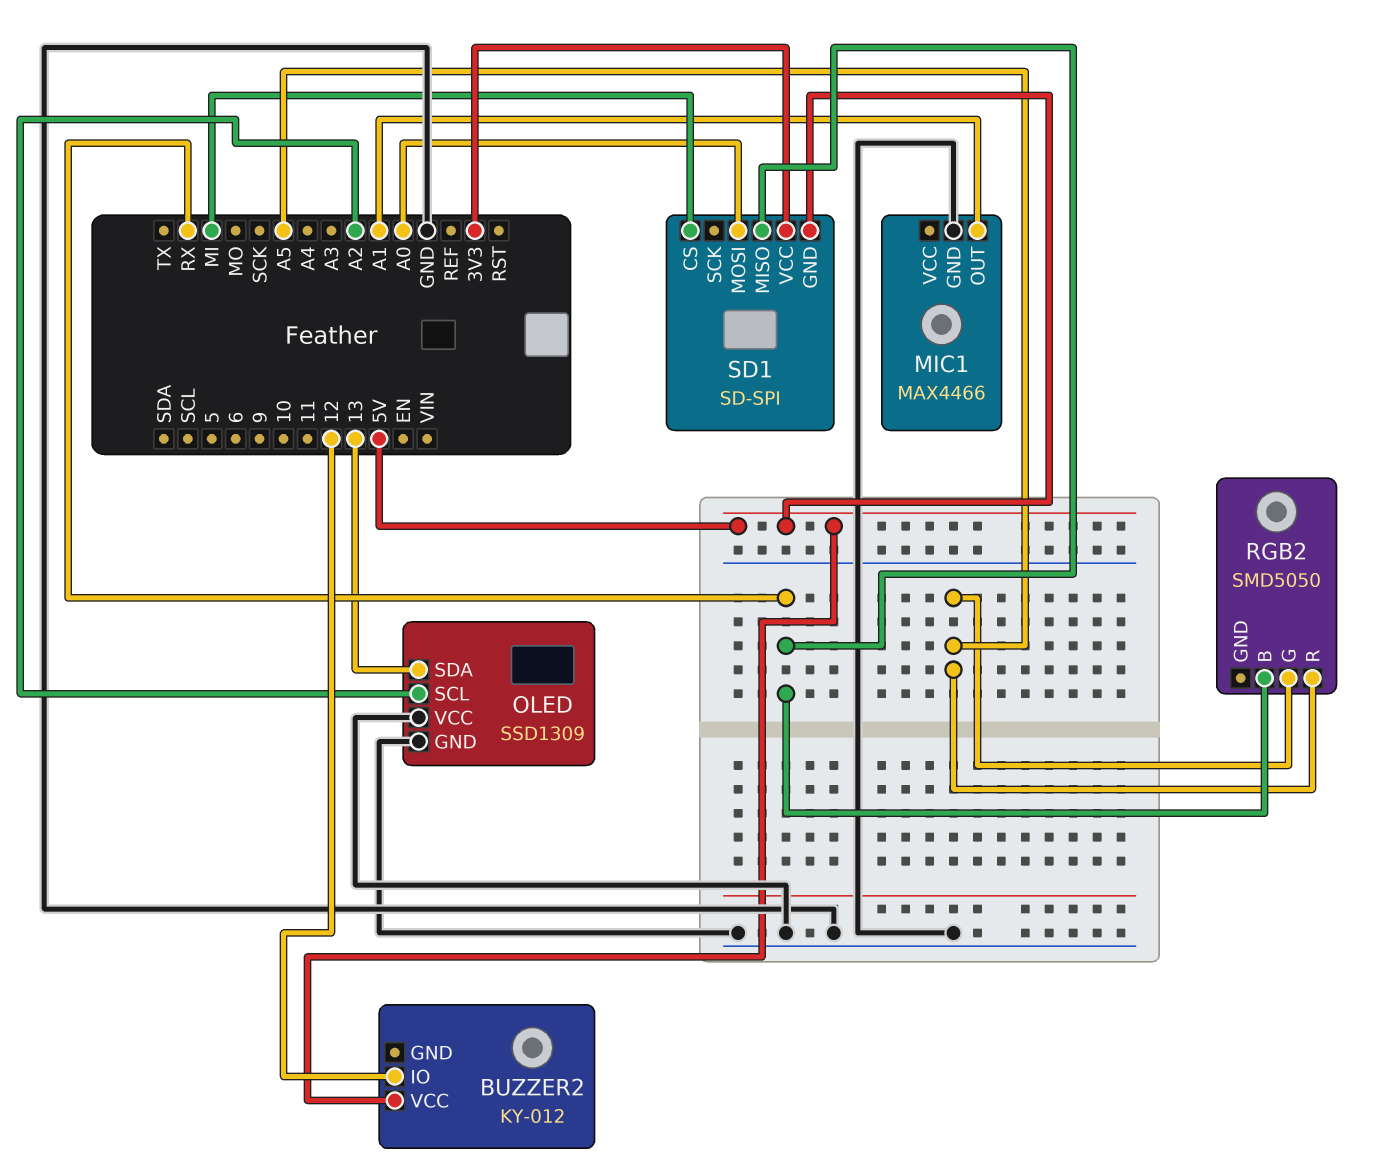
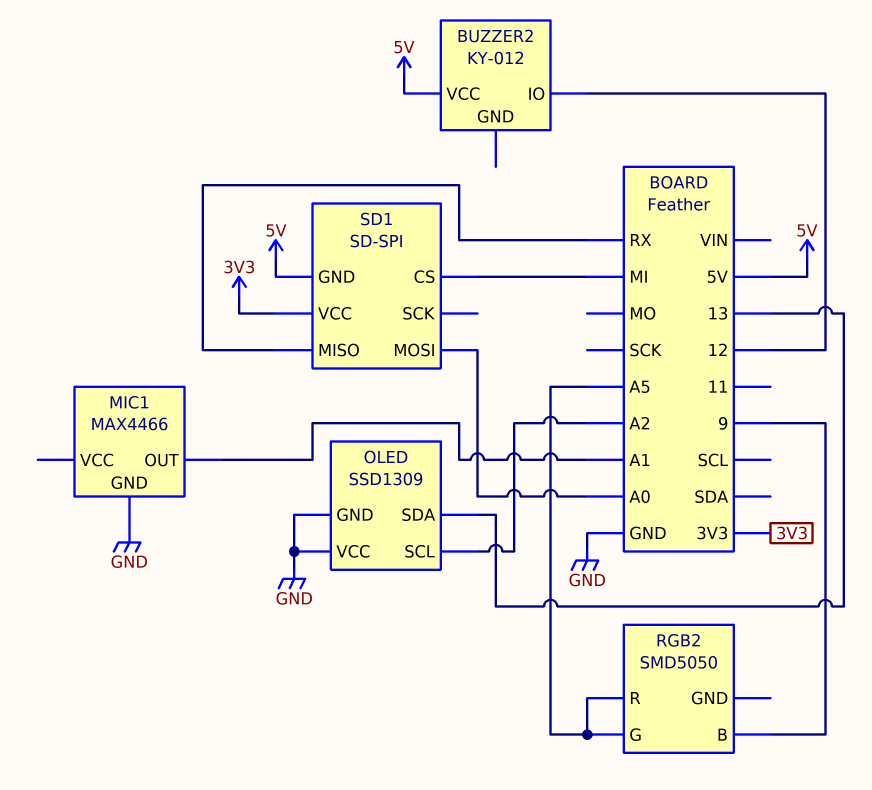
RGB2 pin B: RX -> 9

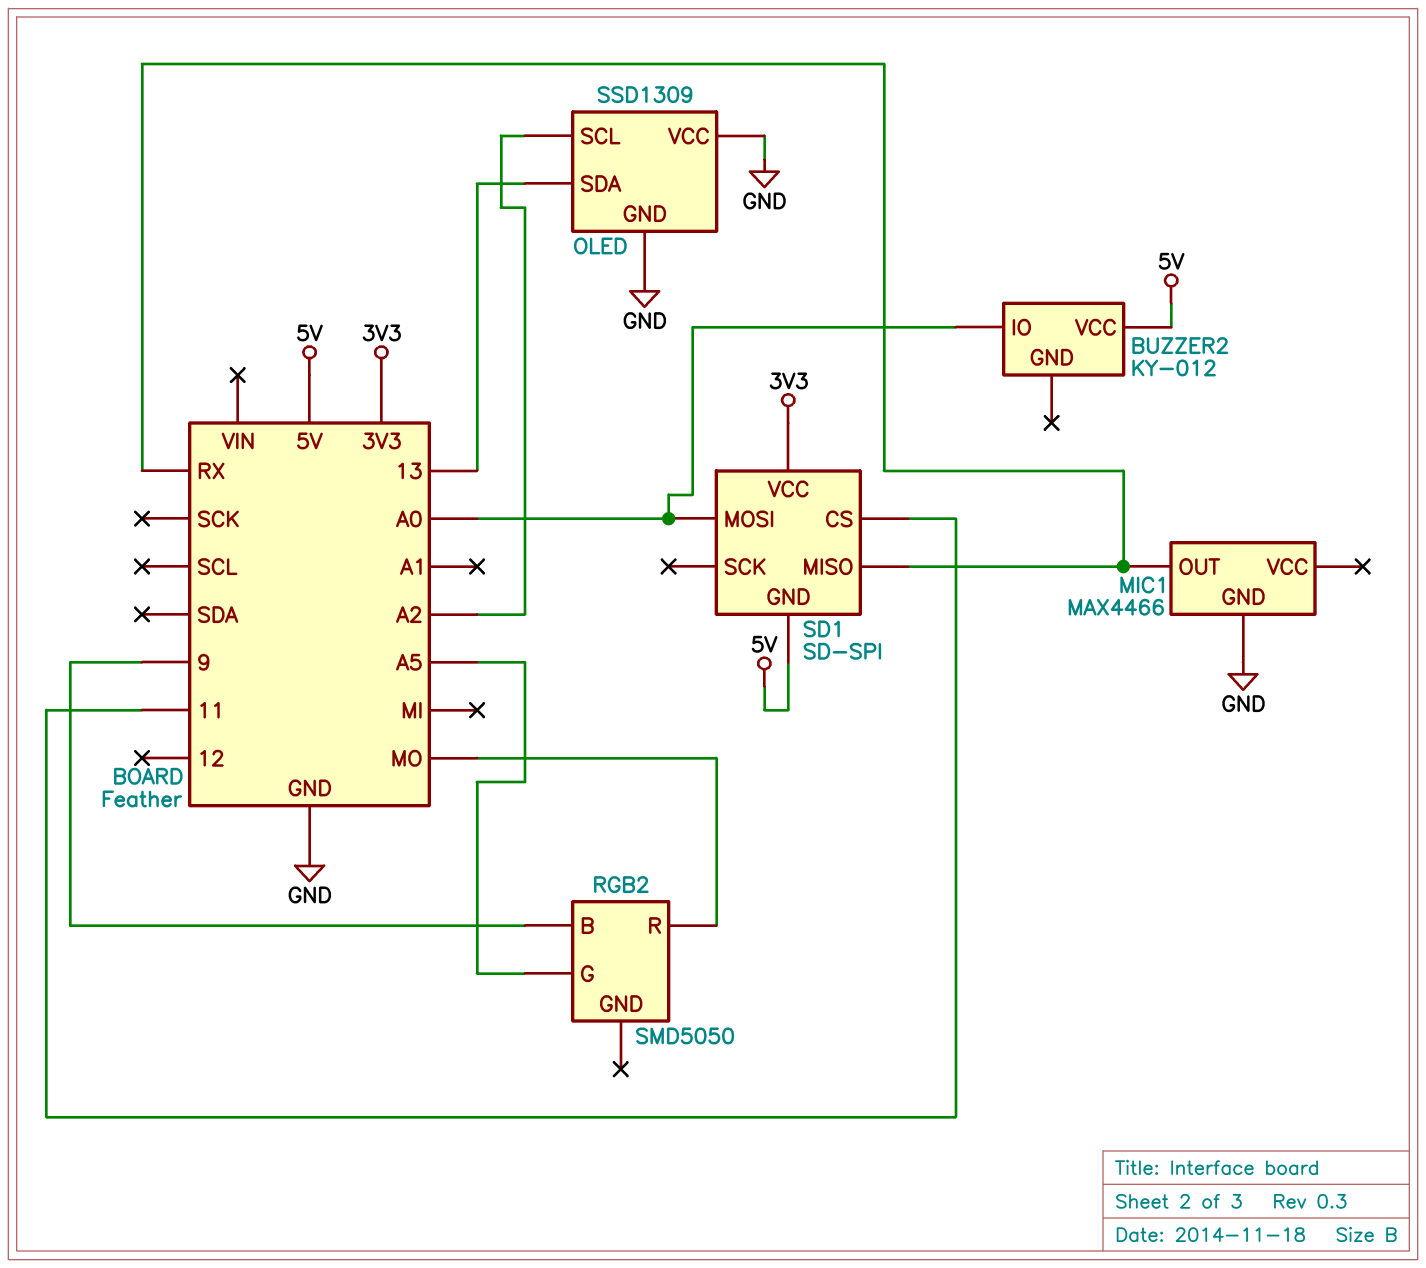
BUZZER2 pin IO: 12 -> A0
MIC1 pin OUT: A1 -> RX
RGB2 pin R: A5 -> MO
SD1 pin CS: MI -> 11

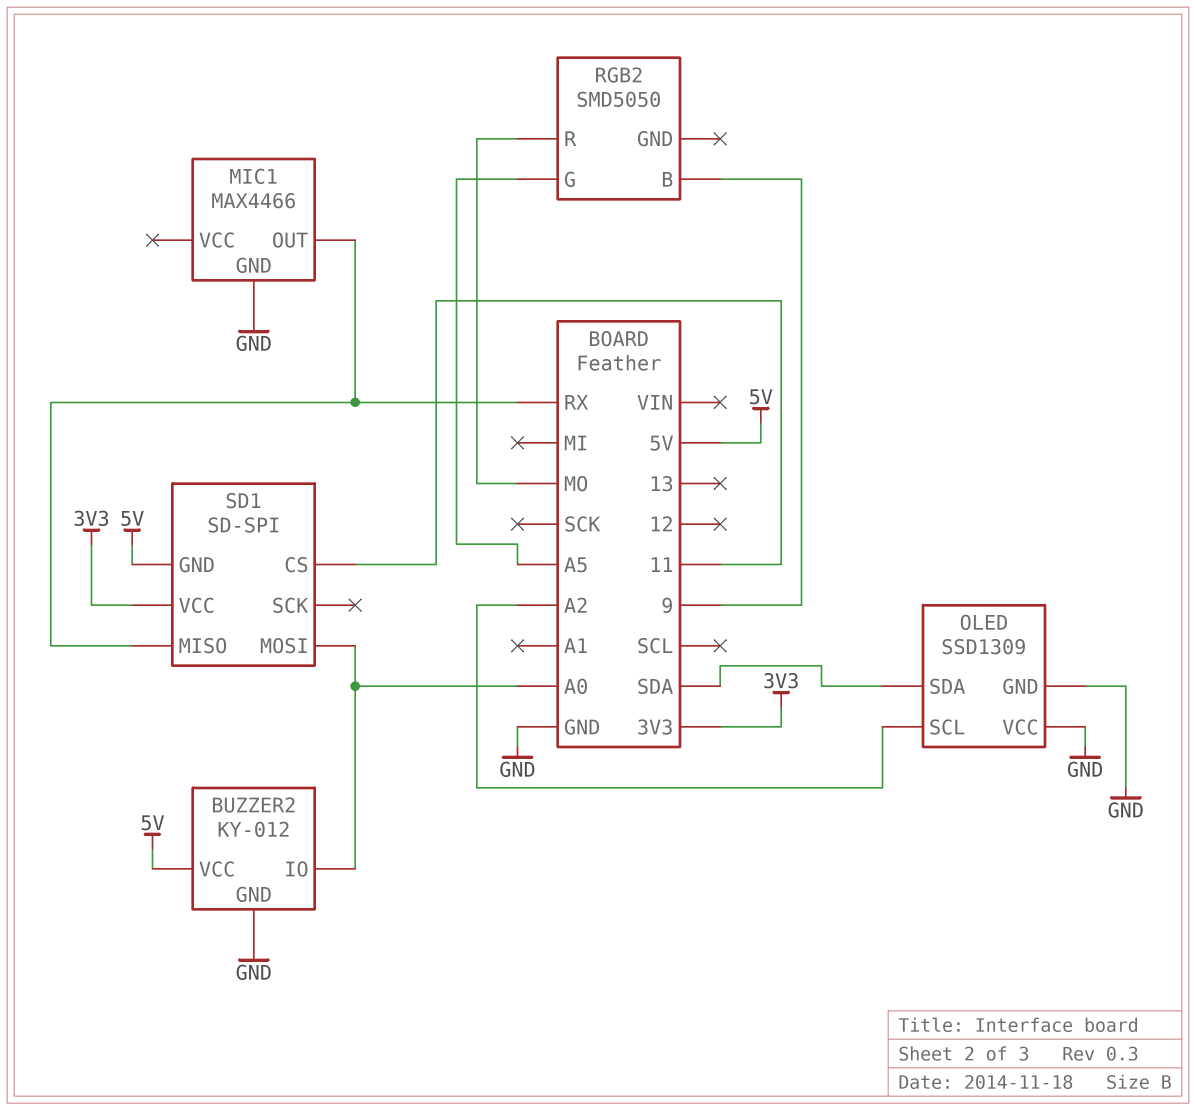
BUZZER2 pin GND: none -> GND
OLED pin SDA: 13 -> SDA

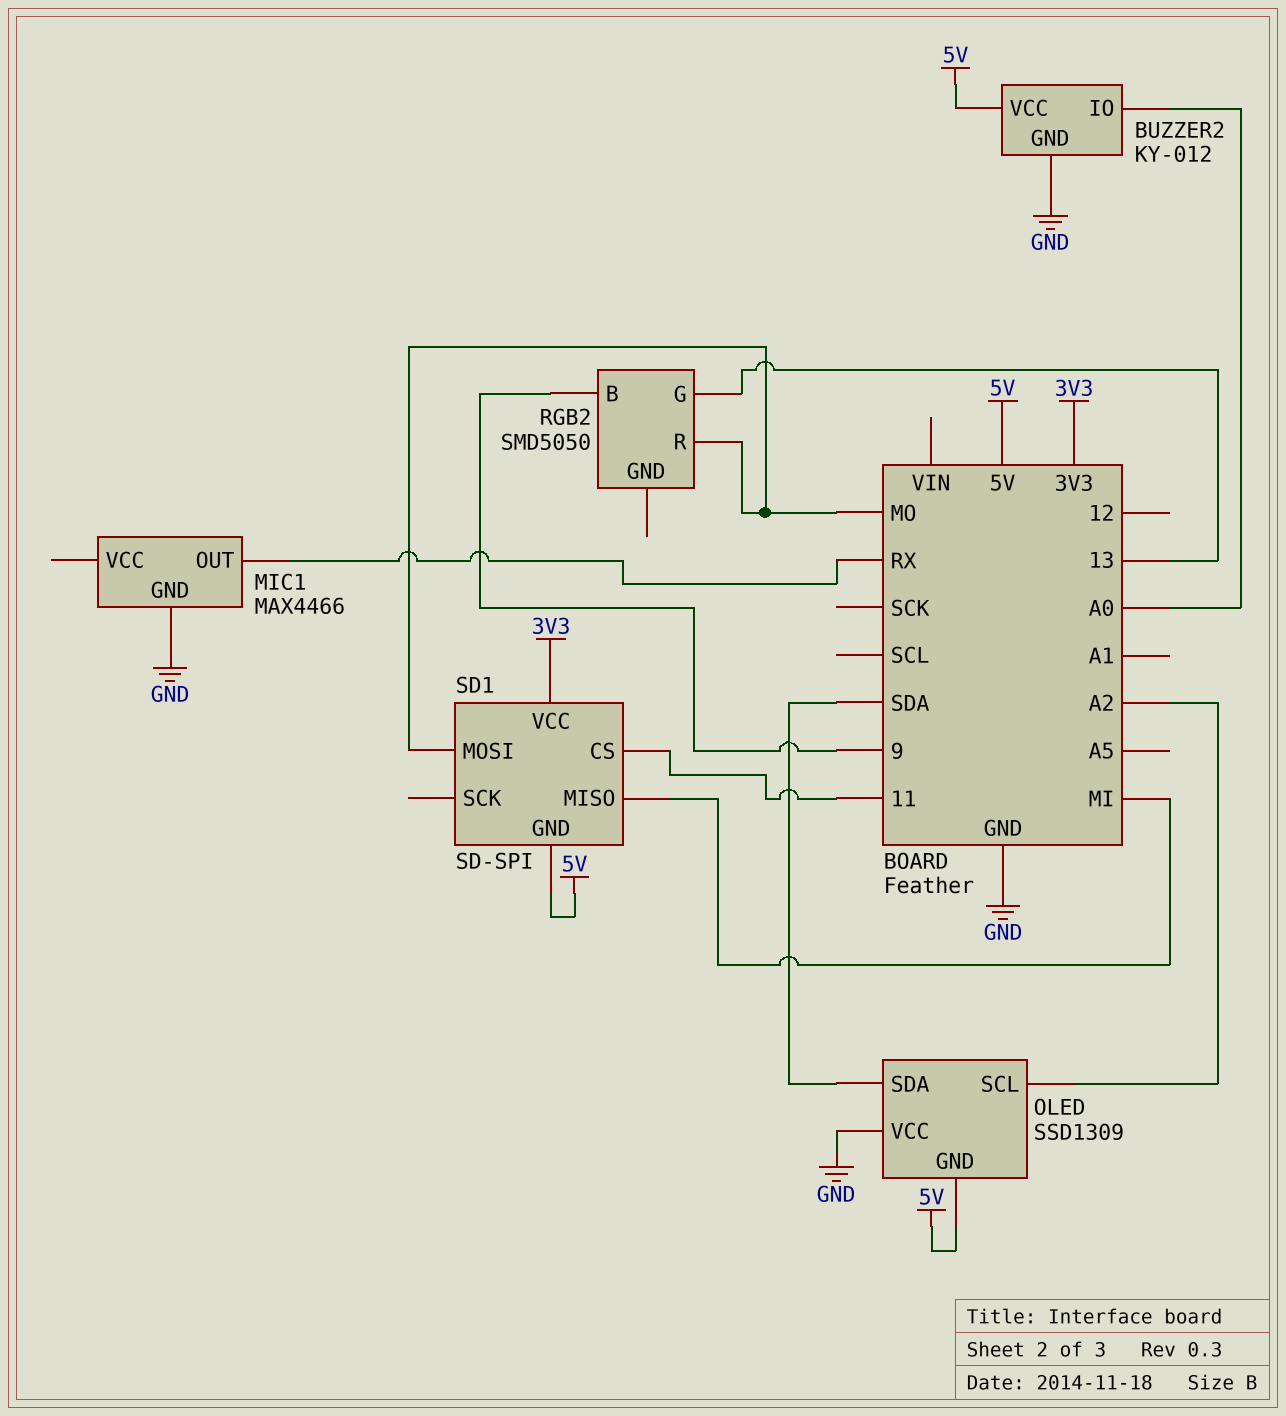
OLED pin GND: GND -> 5V
RGB2 pin G: A5 -> 13
SD1 pin MISO: RX -> MI
SD1 pin MOSI: A0 -> MO

